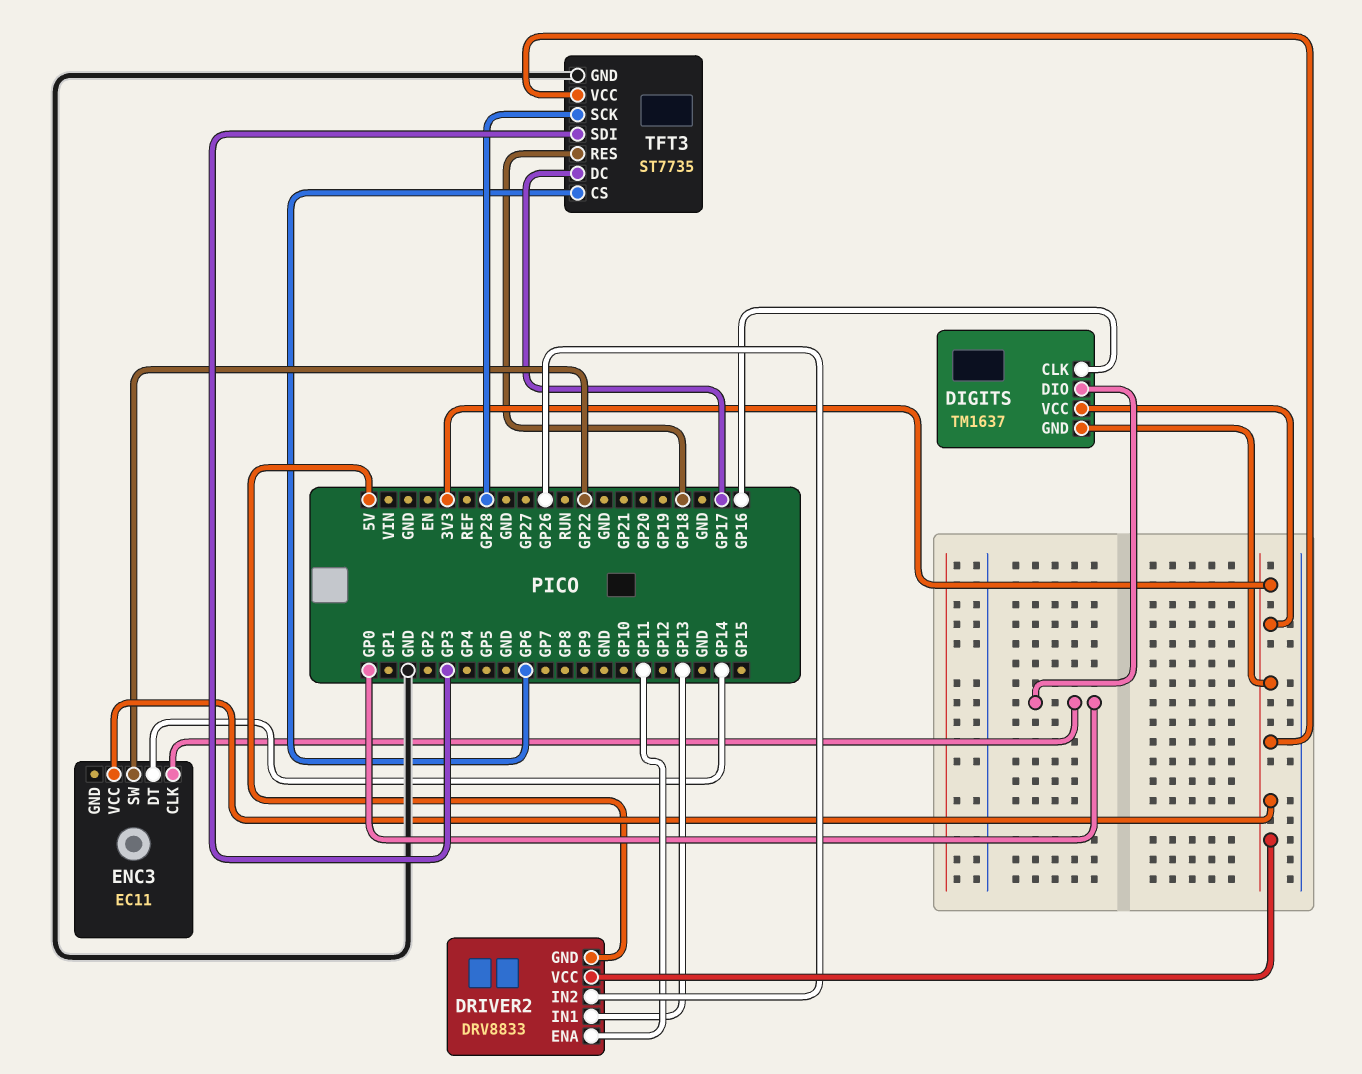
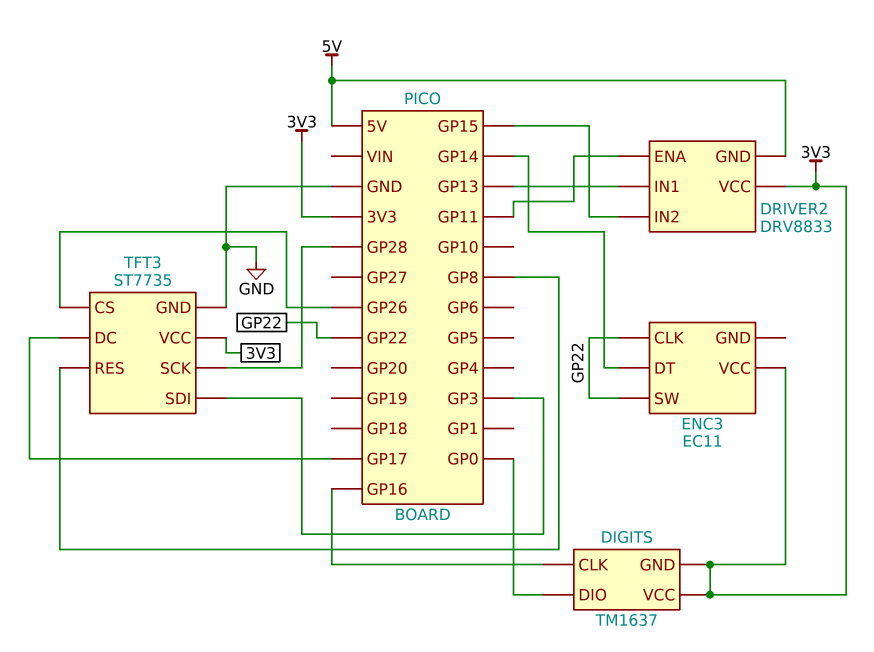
DRIVER2 pin IN2: GP26 -> GP15
ENC3 pin CLK: GP0 -> GP22
TFT3 pin CS: GP6 -> GP26
TFT3 pin RES: GP18 -> GP8

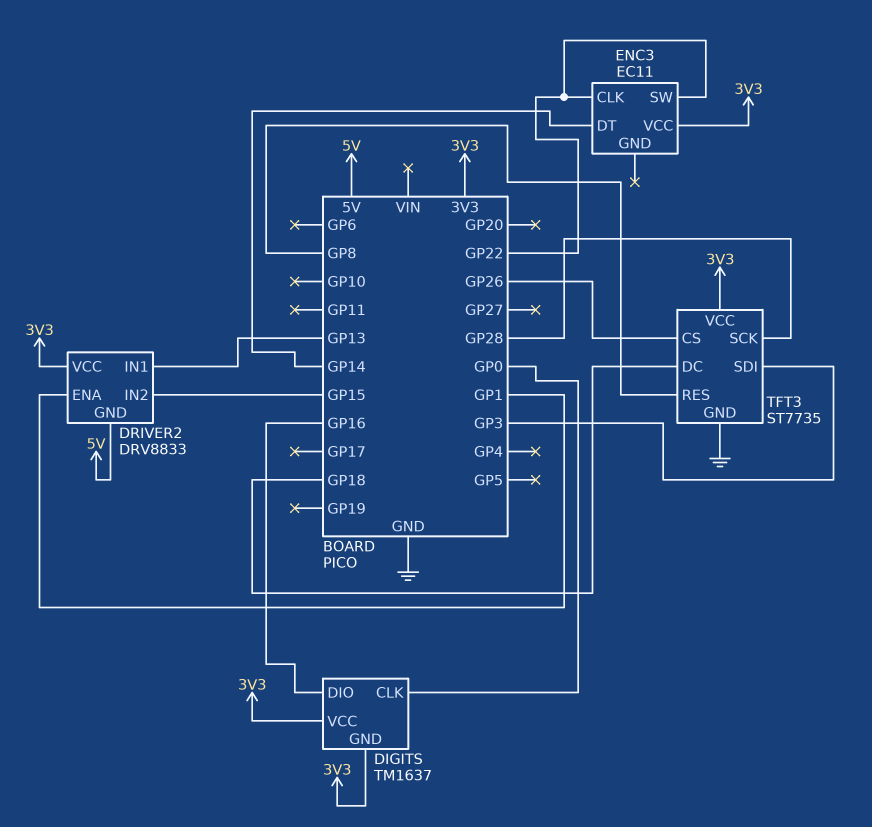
DIGITS pin CLK: GP16 -> GP0
DIGITS pin DIO: GP0 -> GP16
DRIVER2 pin ENA: GP11 -> GP1
TFT3 pin DC: GP17 -> GP18

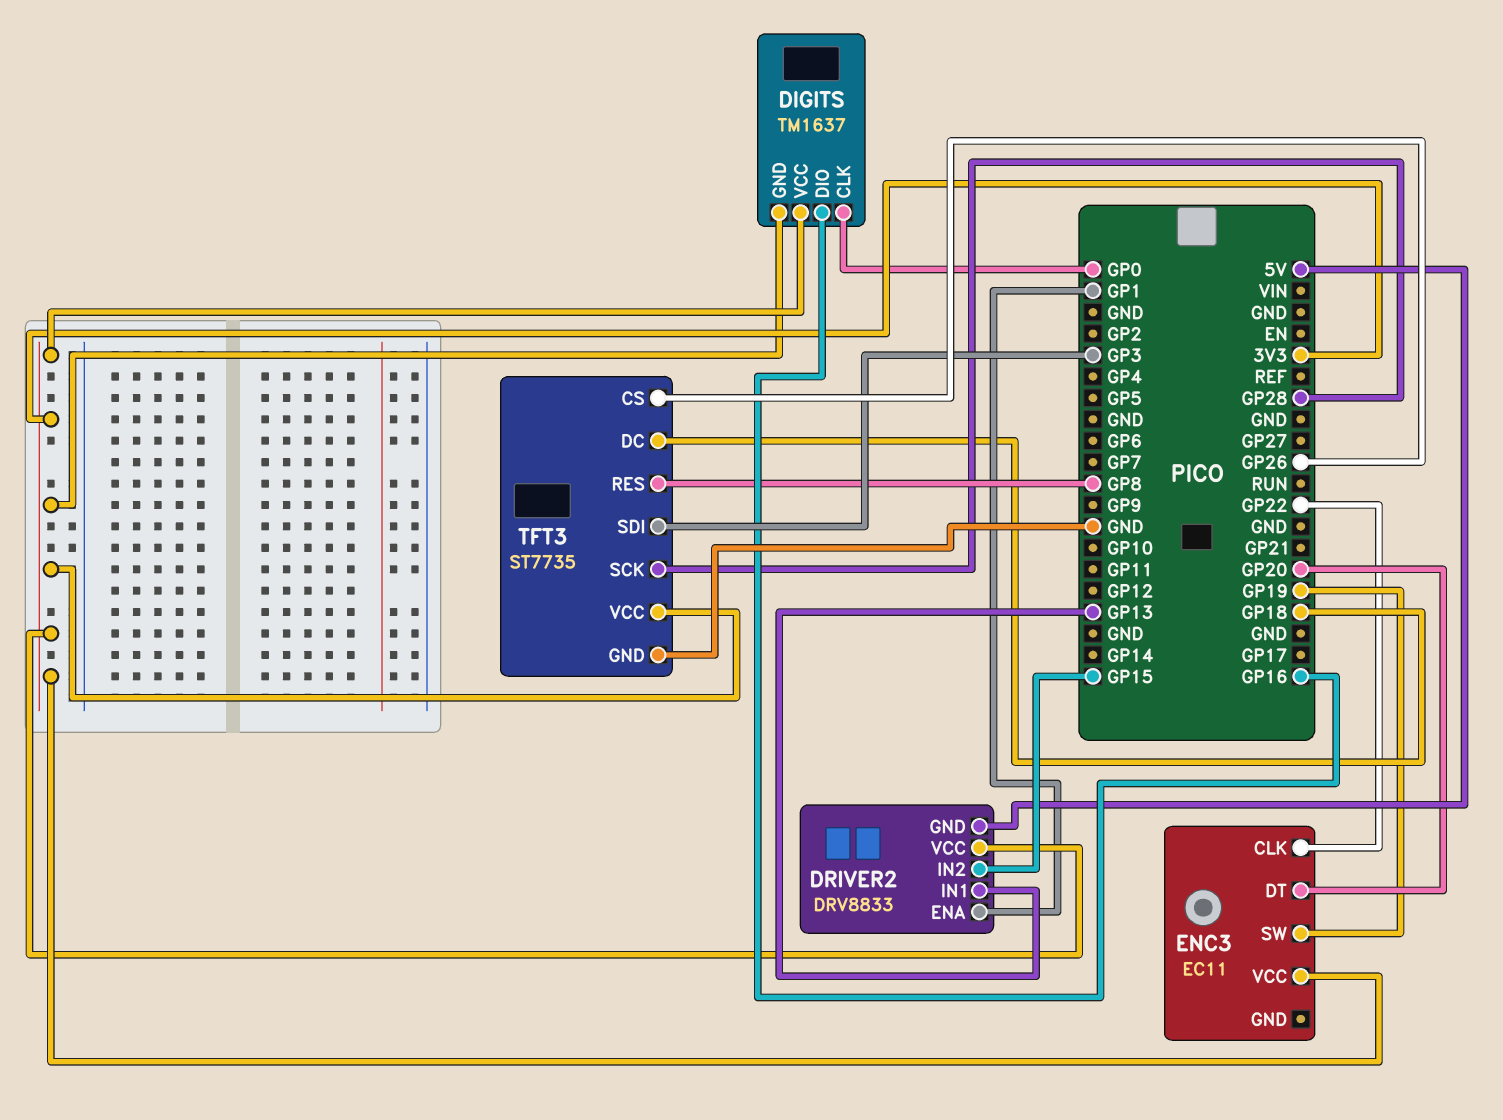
ENC3 pin DT: GP14 -> GP20
ENC3 pin SW: GP22 -> GP19

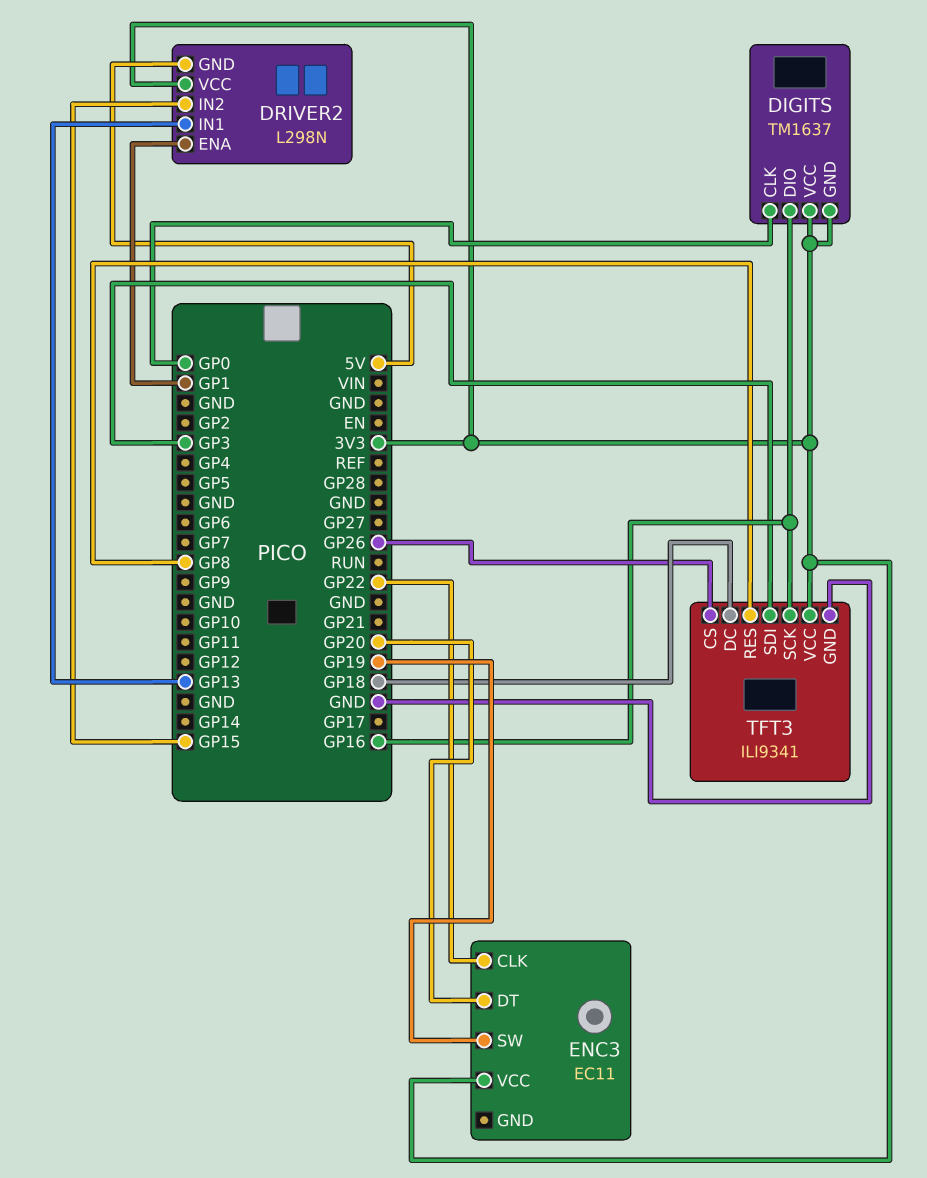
DRIVER2: DRV8833 -> L298N
TFT3: ST7735 -> ILI9341
TFT3 pin SCK: GP28 -> GP16

